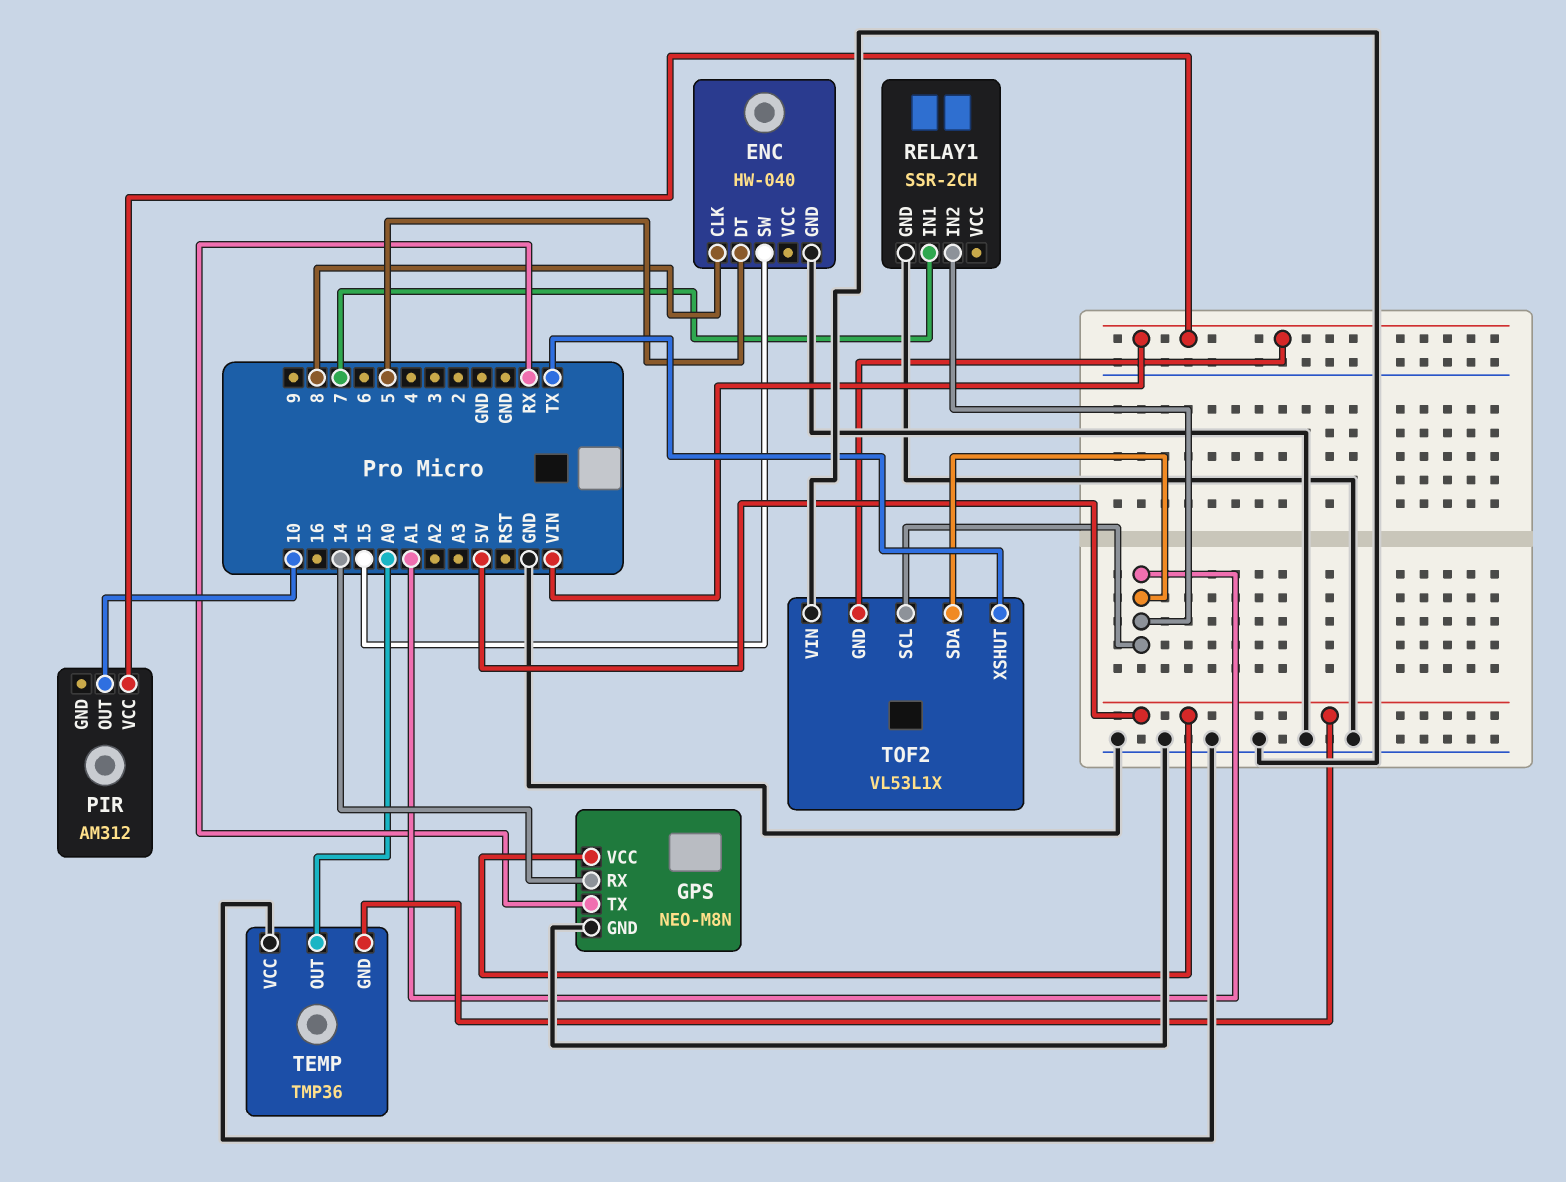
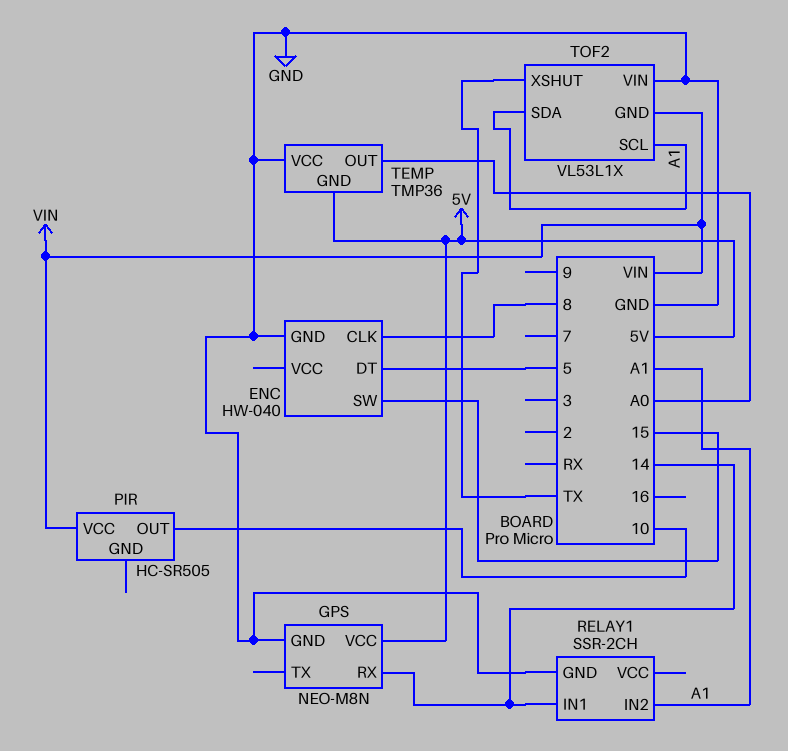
GPS pin TX: RX -> none
PIR: AM312 -> HC-SR505
RELAY1 pin IN1: 7 -> 14

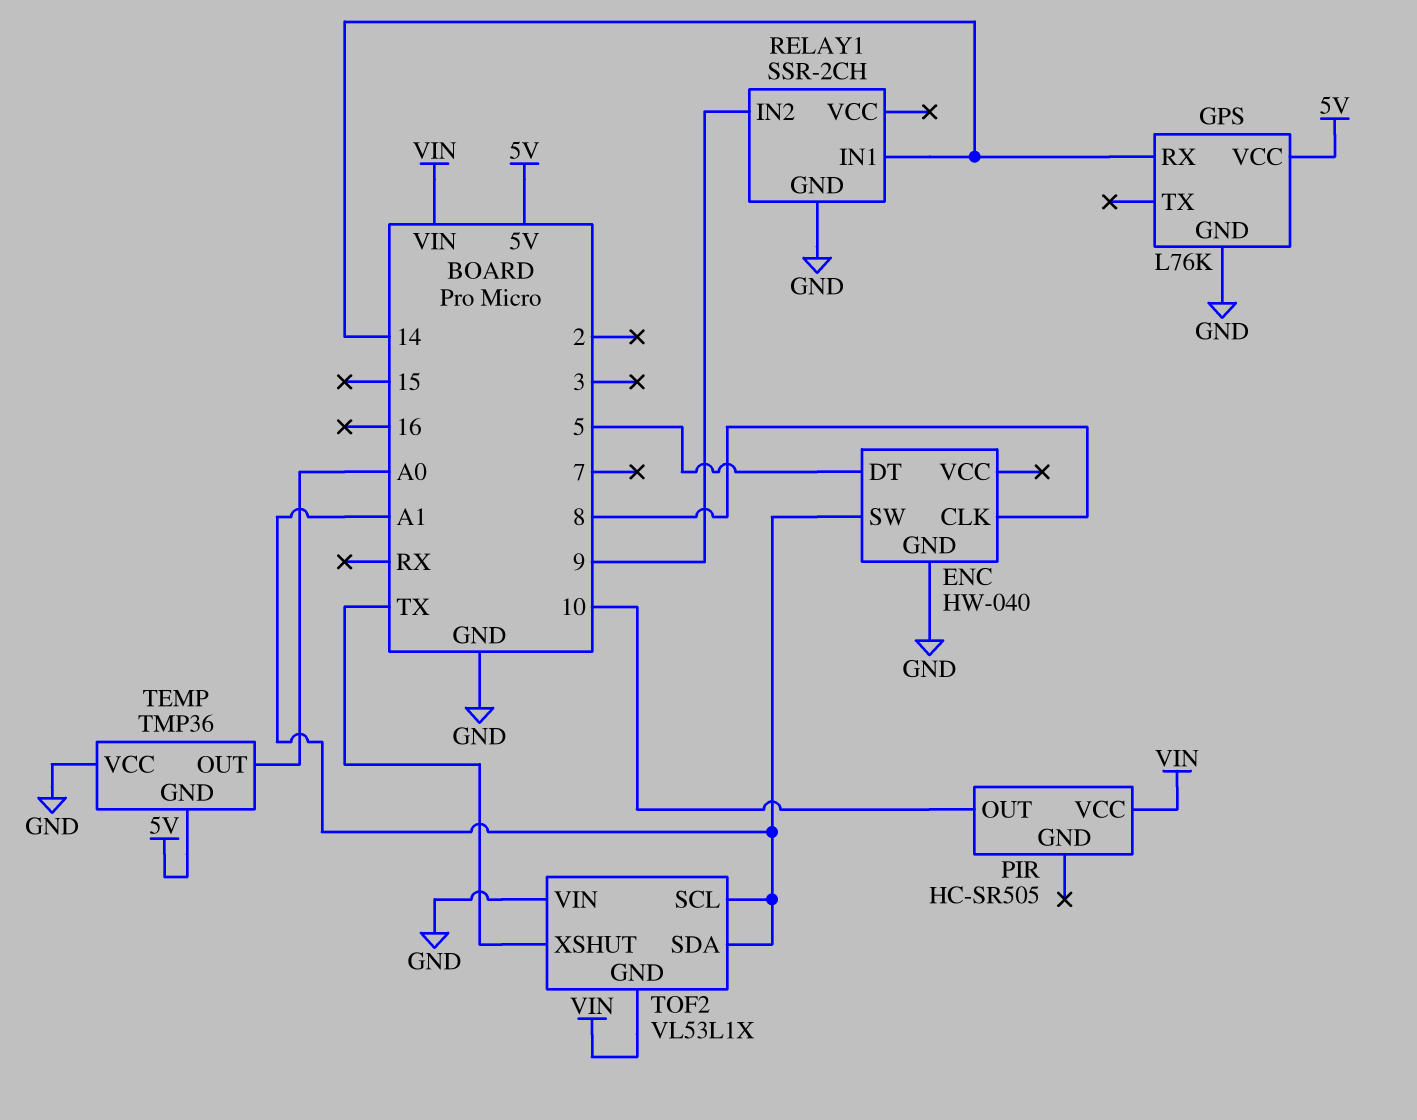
ENC pin SW: 15 -> A1
GPS: NEO-M8N -> L76K
RELAY1 pin IN2: A1 -> 9

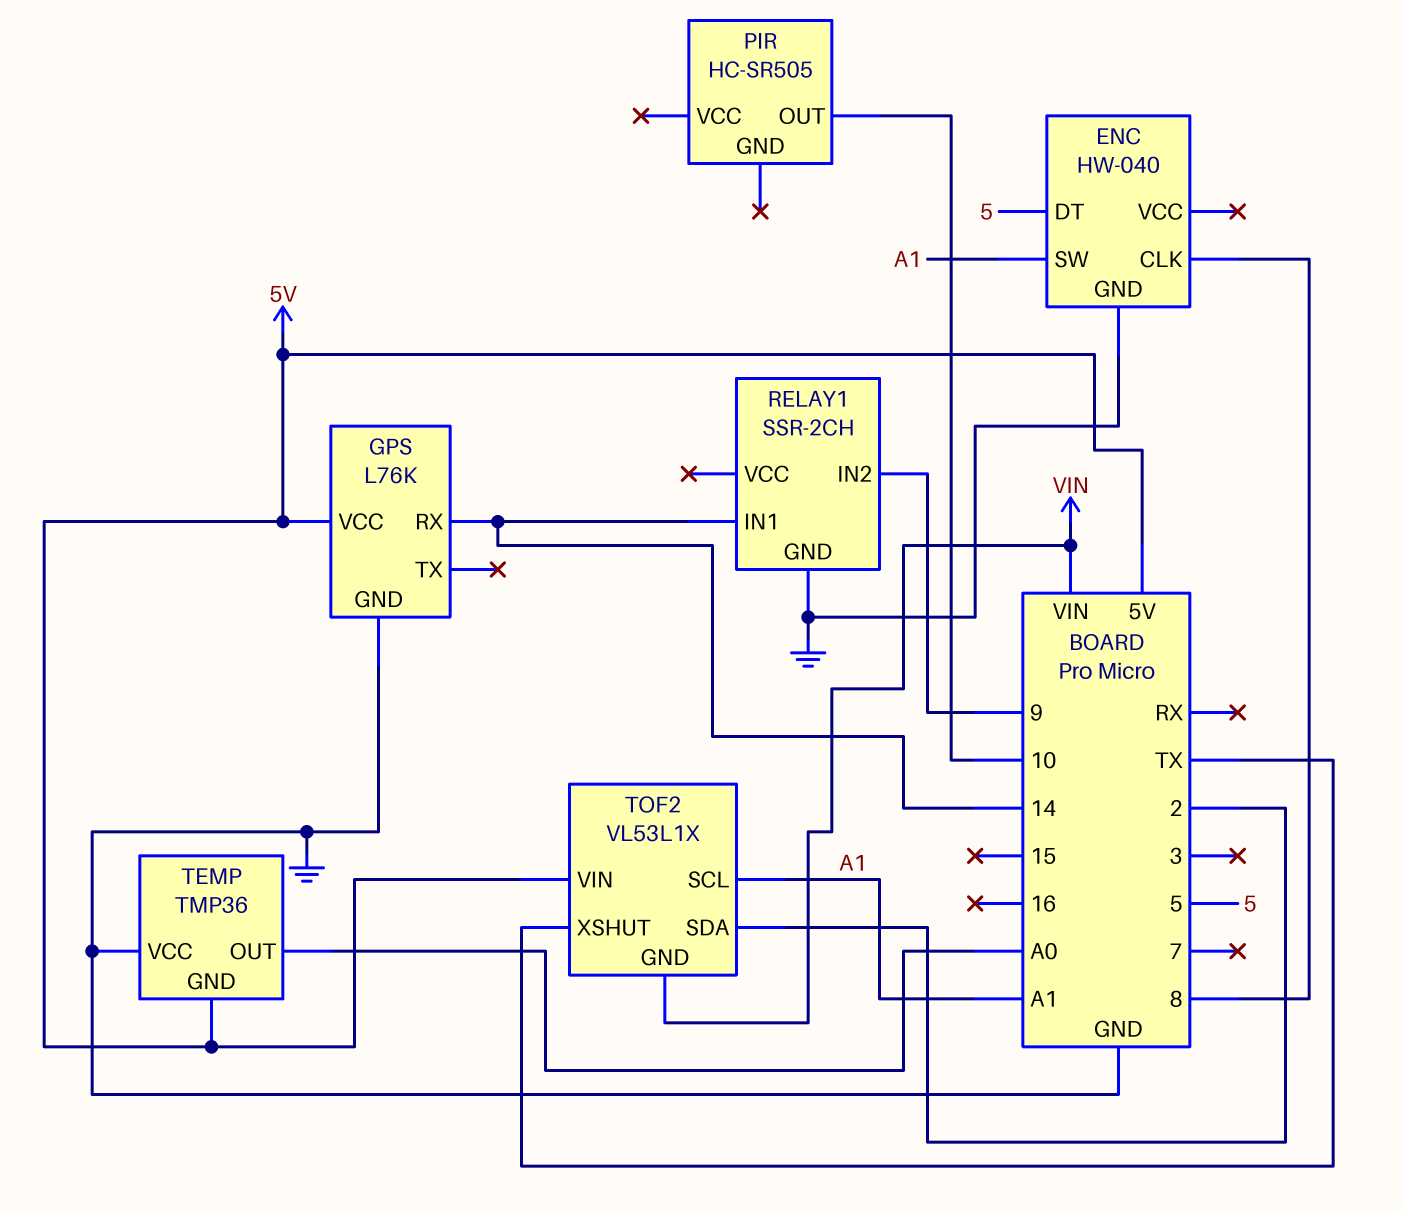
PIR pin VCC: VIN -> none
TOF2 pin SDA: A1 -> 2
TOF2 pin VIN: GND -> 5V

